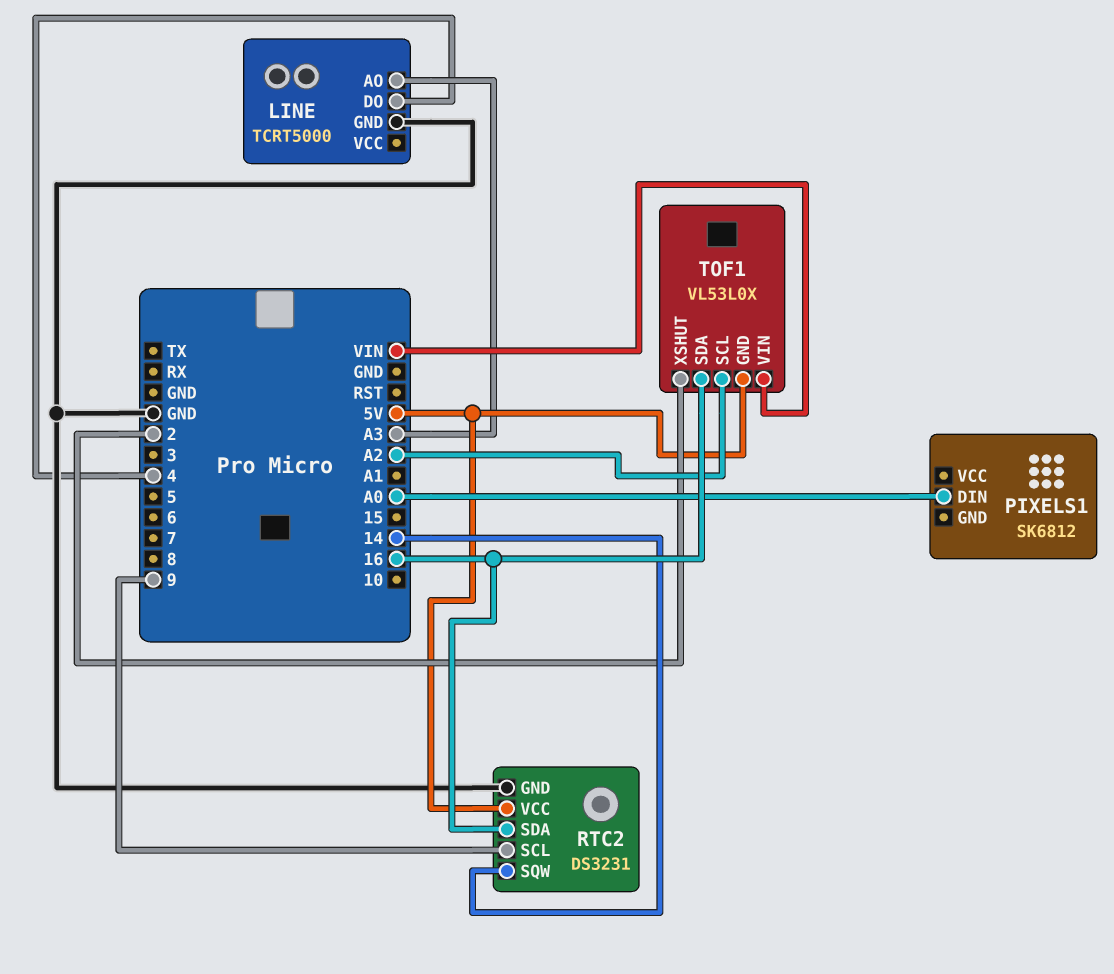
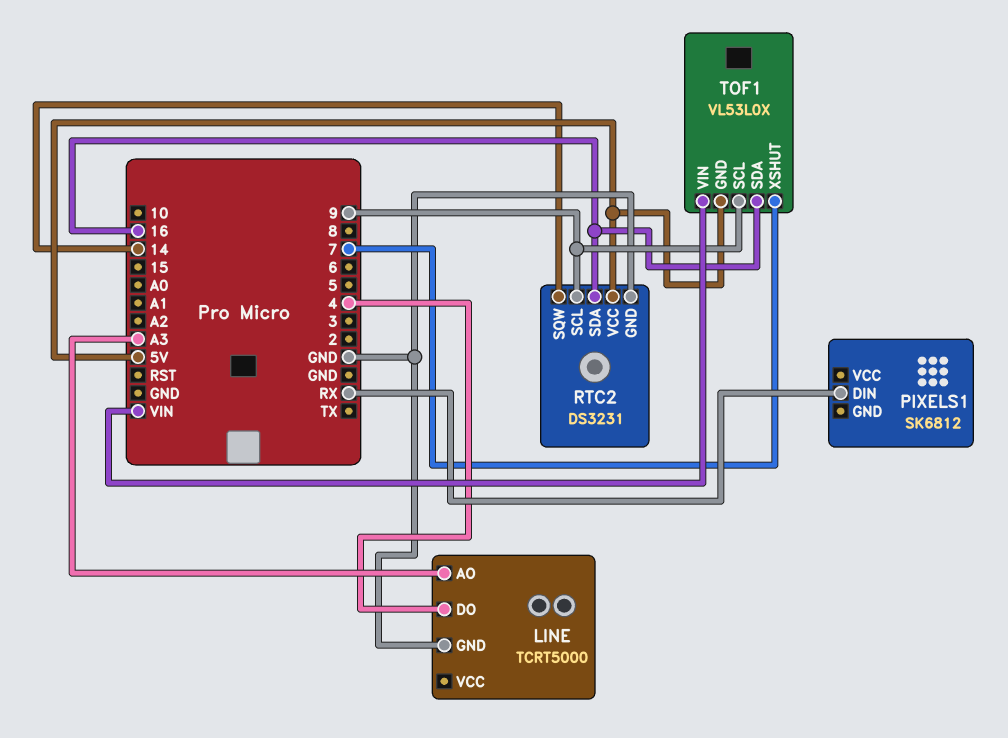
PIXELS1 pin DIN: A0 -> RX
TOF1 pin SCL: A2 -> 9
TOF1 pin XSHUT: 2 -> 7

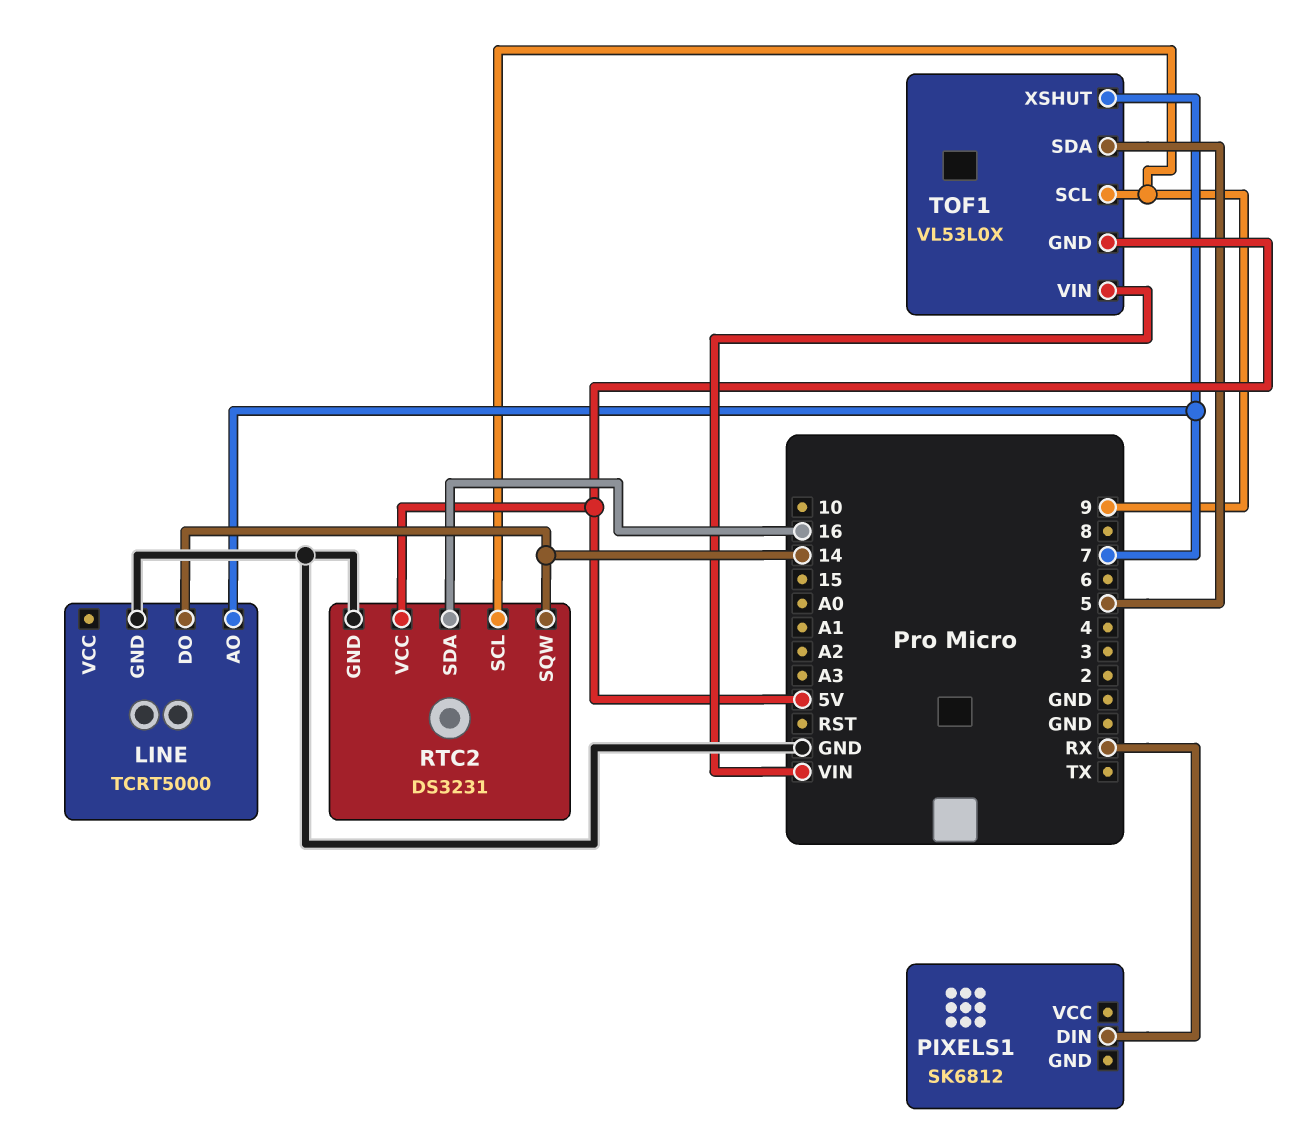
LINE pin AO: A3 -> 7
LINE pin DO: 4 -> 14
TOF1 pin SDA: 16 -> 5

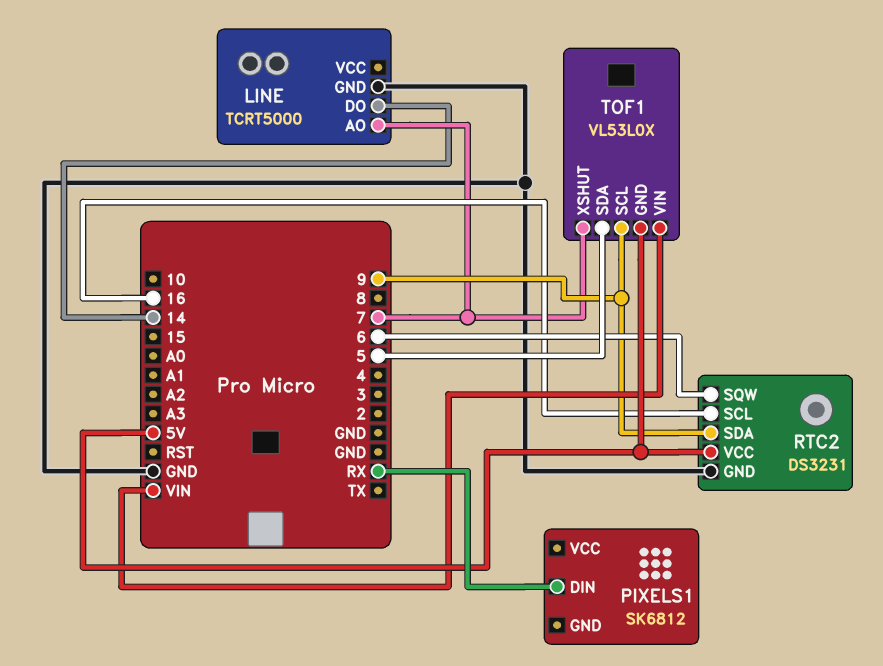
RTC2 pin SCL: 9 -> 16
RTC2 pin SDA: 16 -> 9
RTC2 pin SQW: 14 -> 6

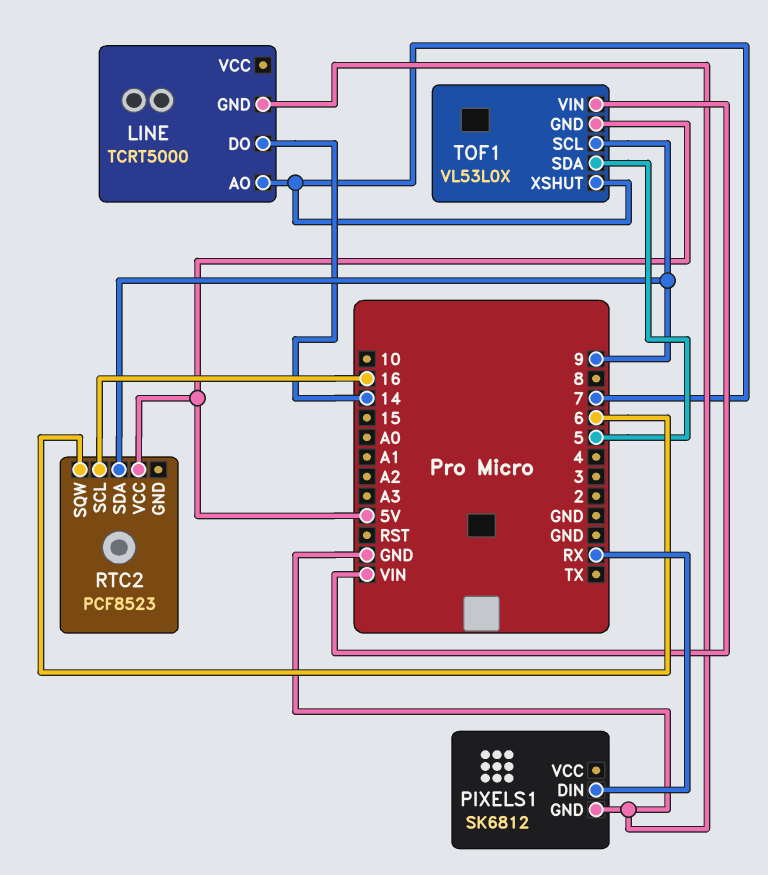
PIXELS1 pin GND: none -> GND
RTC2: DS3231 -> PCF8523
RTC2 pin GND: GND -> none

